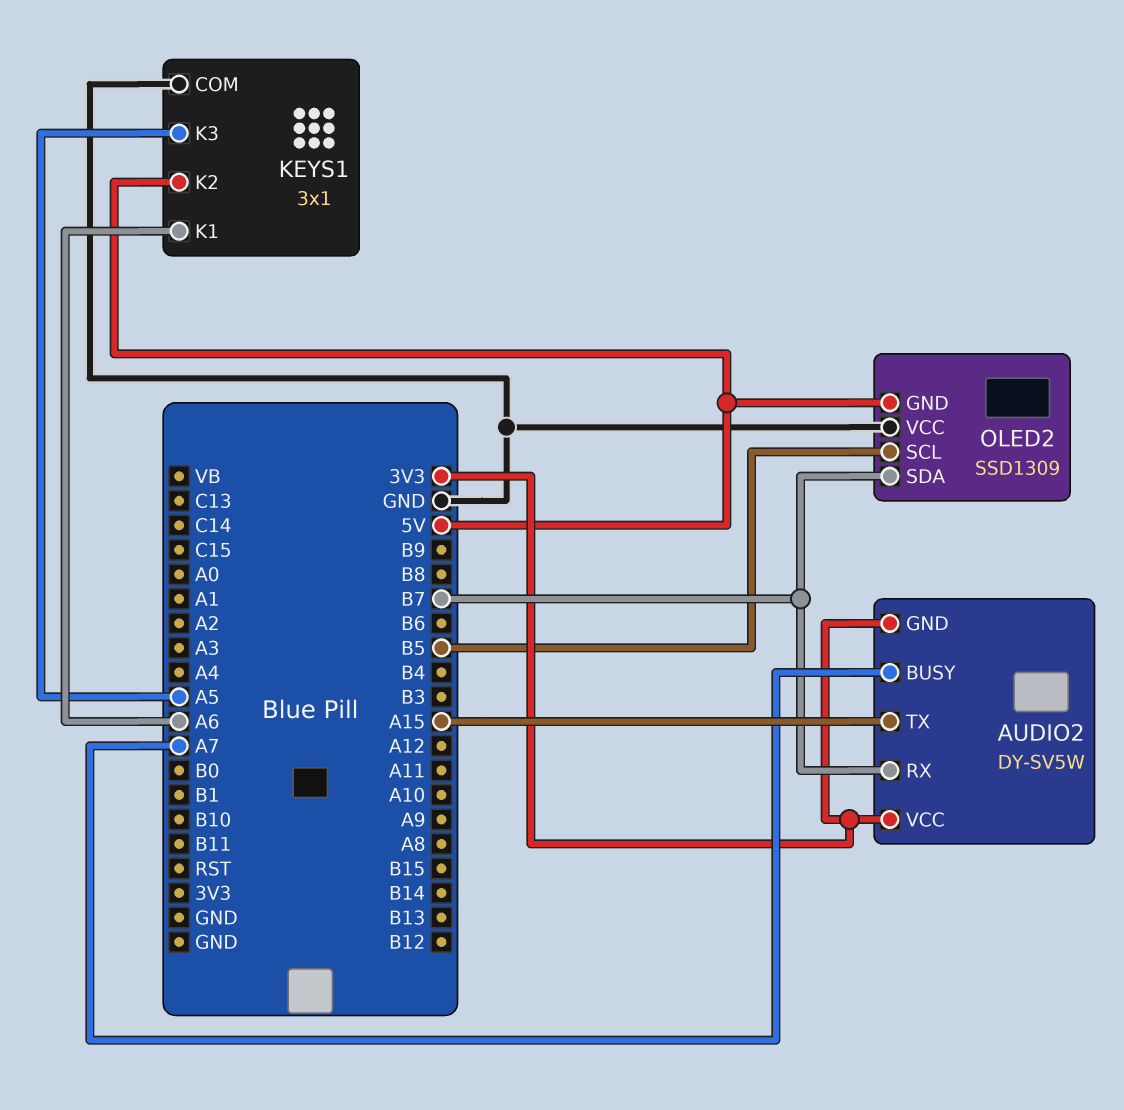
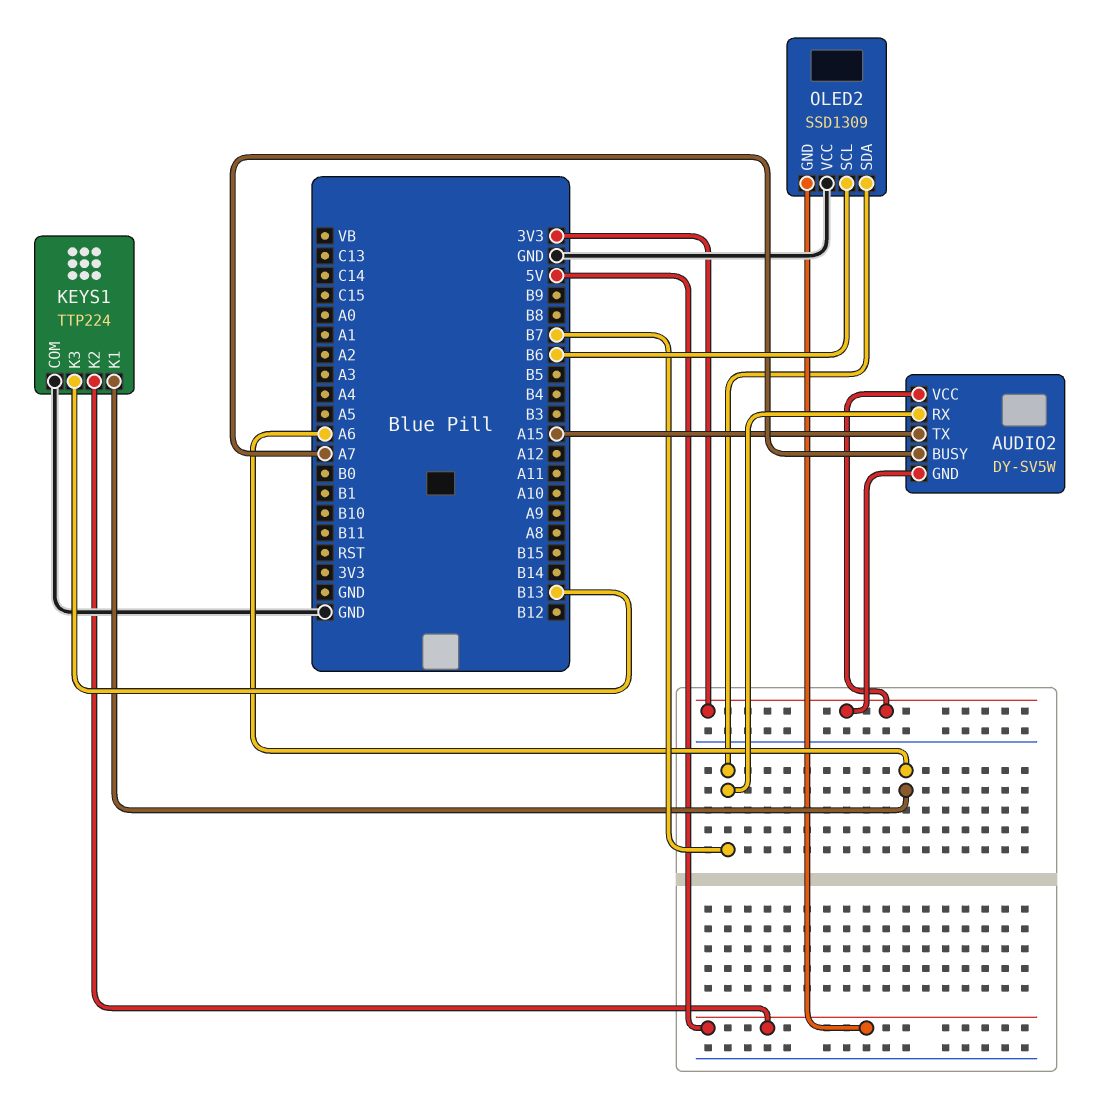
KEYS1: 3x1 -> TTP224
KEYS1 pin K3: A5 -> B13
OLED2 pin SCL: B5 -> B6

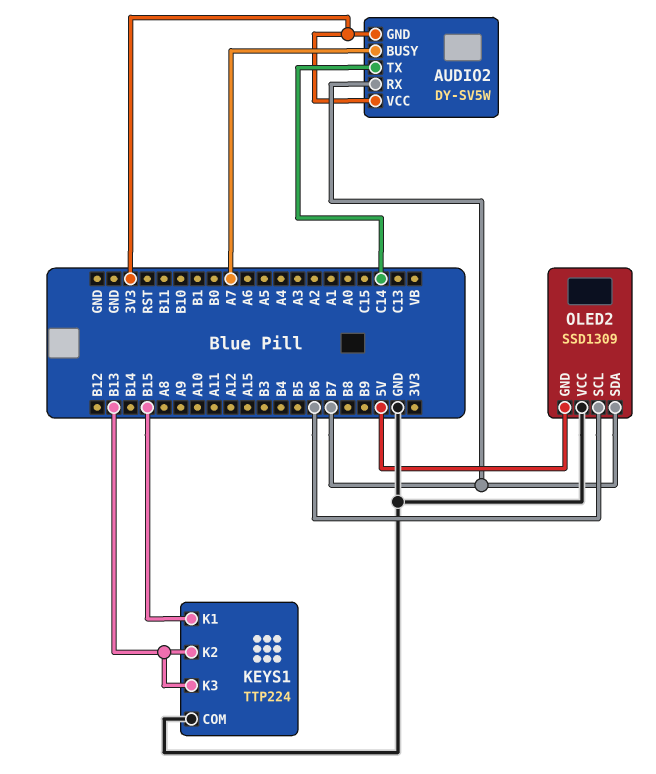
AUDIO2 pin TX: A15 -> C14
KEYS1 pin K1: A6 -> B15
KEYS1 pin K2: 5V -> B13

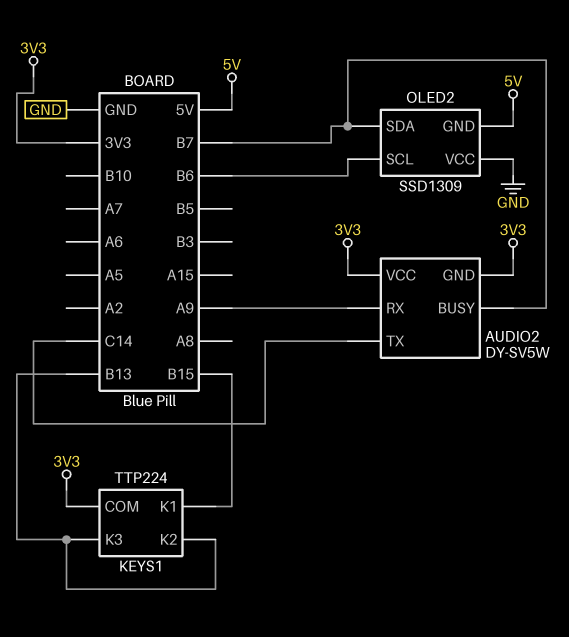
AUDIO2 pin BUSY: A7 -> B7
AUDIO2 pin RX: B7 -> A9
KEYS1 pin COM: GND -> 3V3

